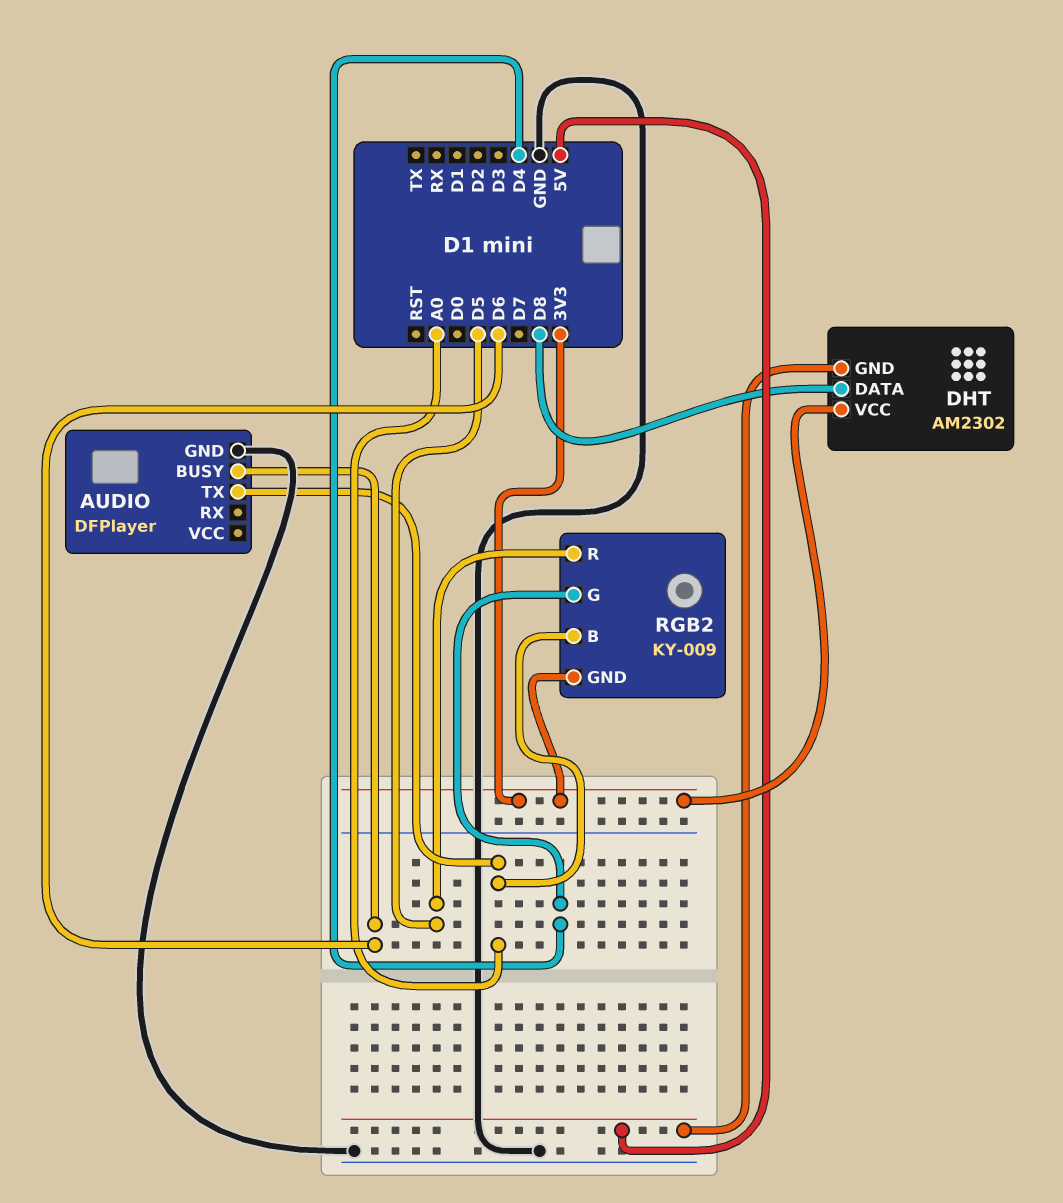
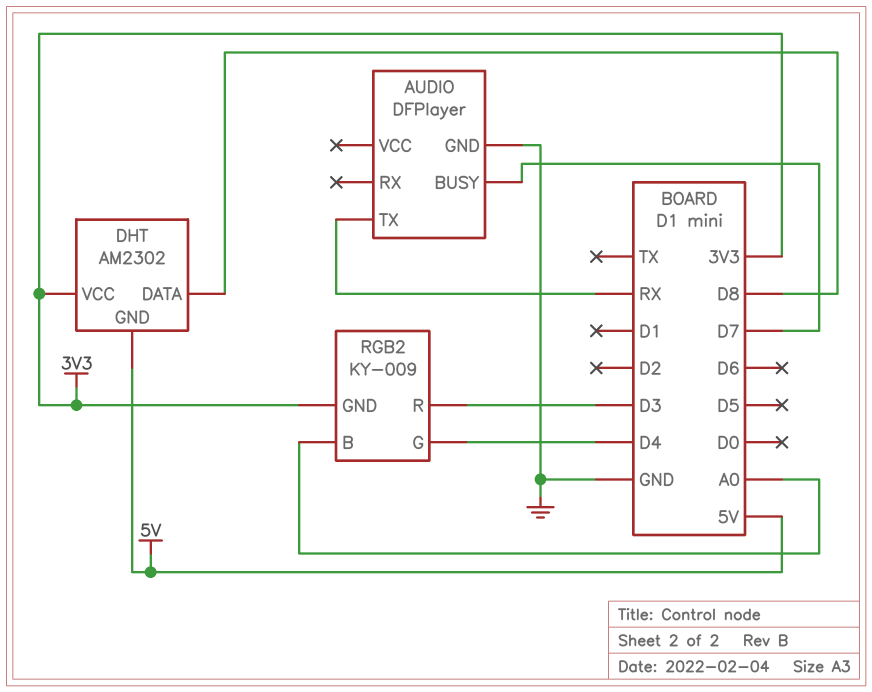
AUDIO pin BUSY: D6 -> D7
AUDIO pin TX: A0 -> RX
RGB2 pin R: D5 -> D3

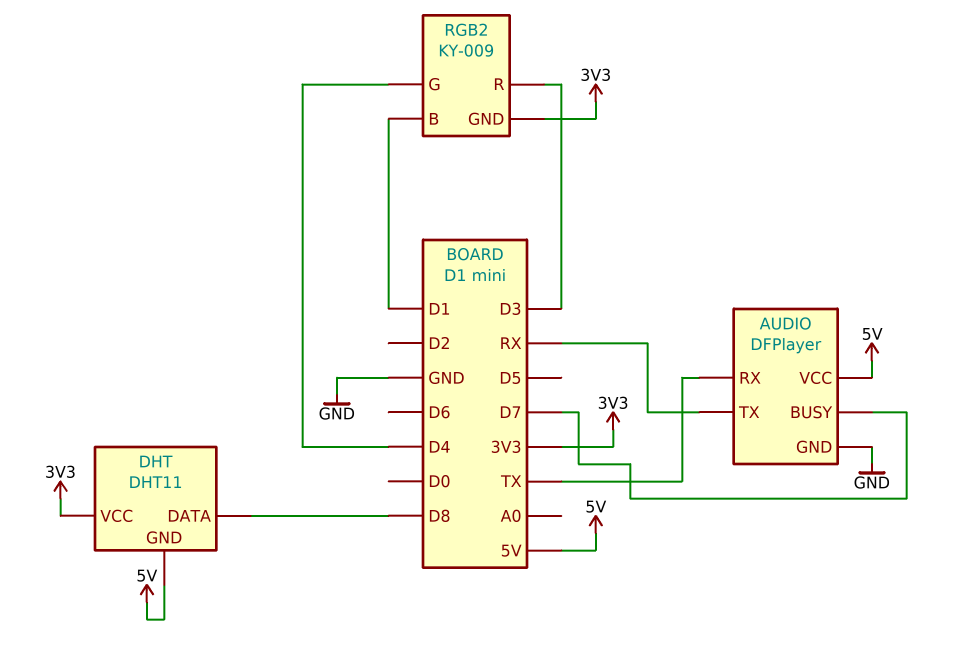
AUDIO pin RX: none -> TX
AUDIO pin VCC: none -> 5V
DHT: AM2302 -> DHT11
RGB2 pin B: A0 -> D1

